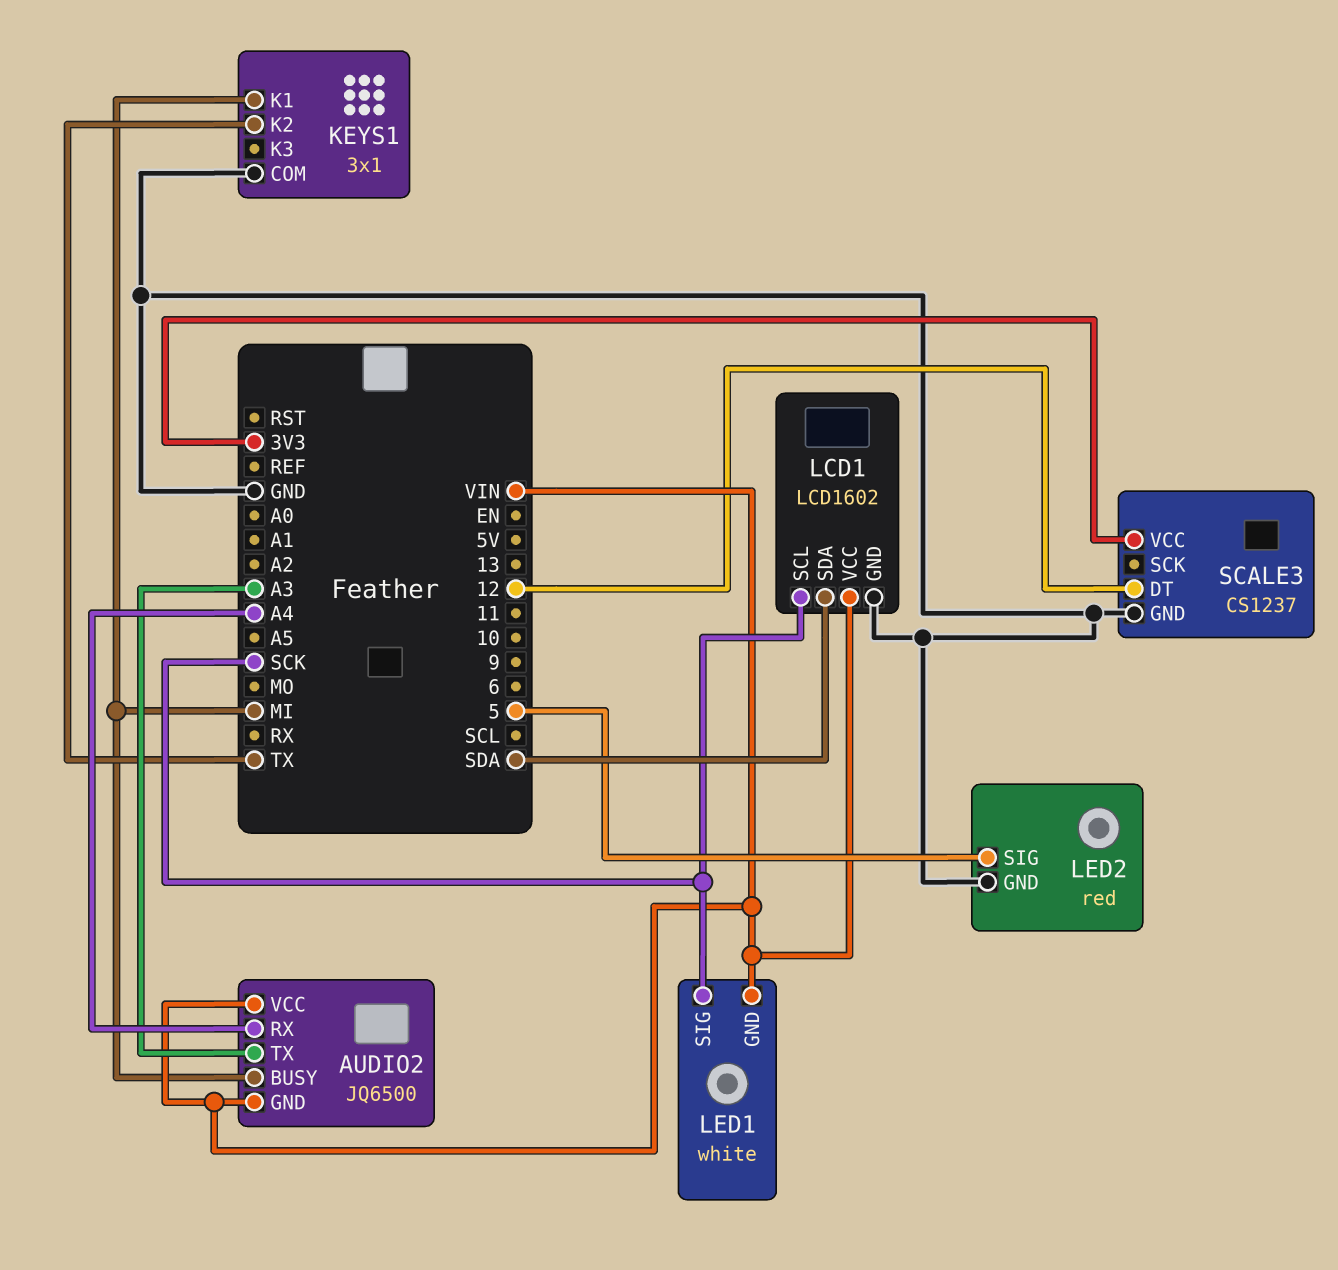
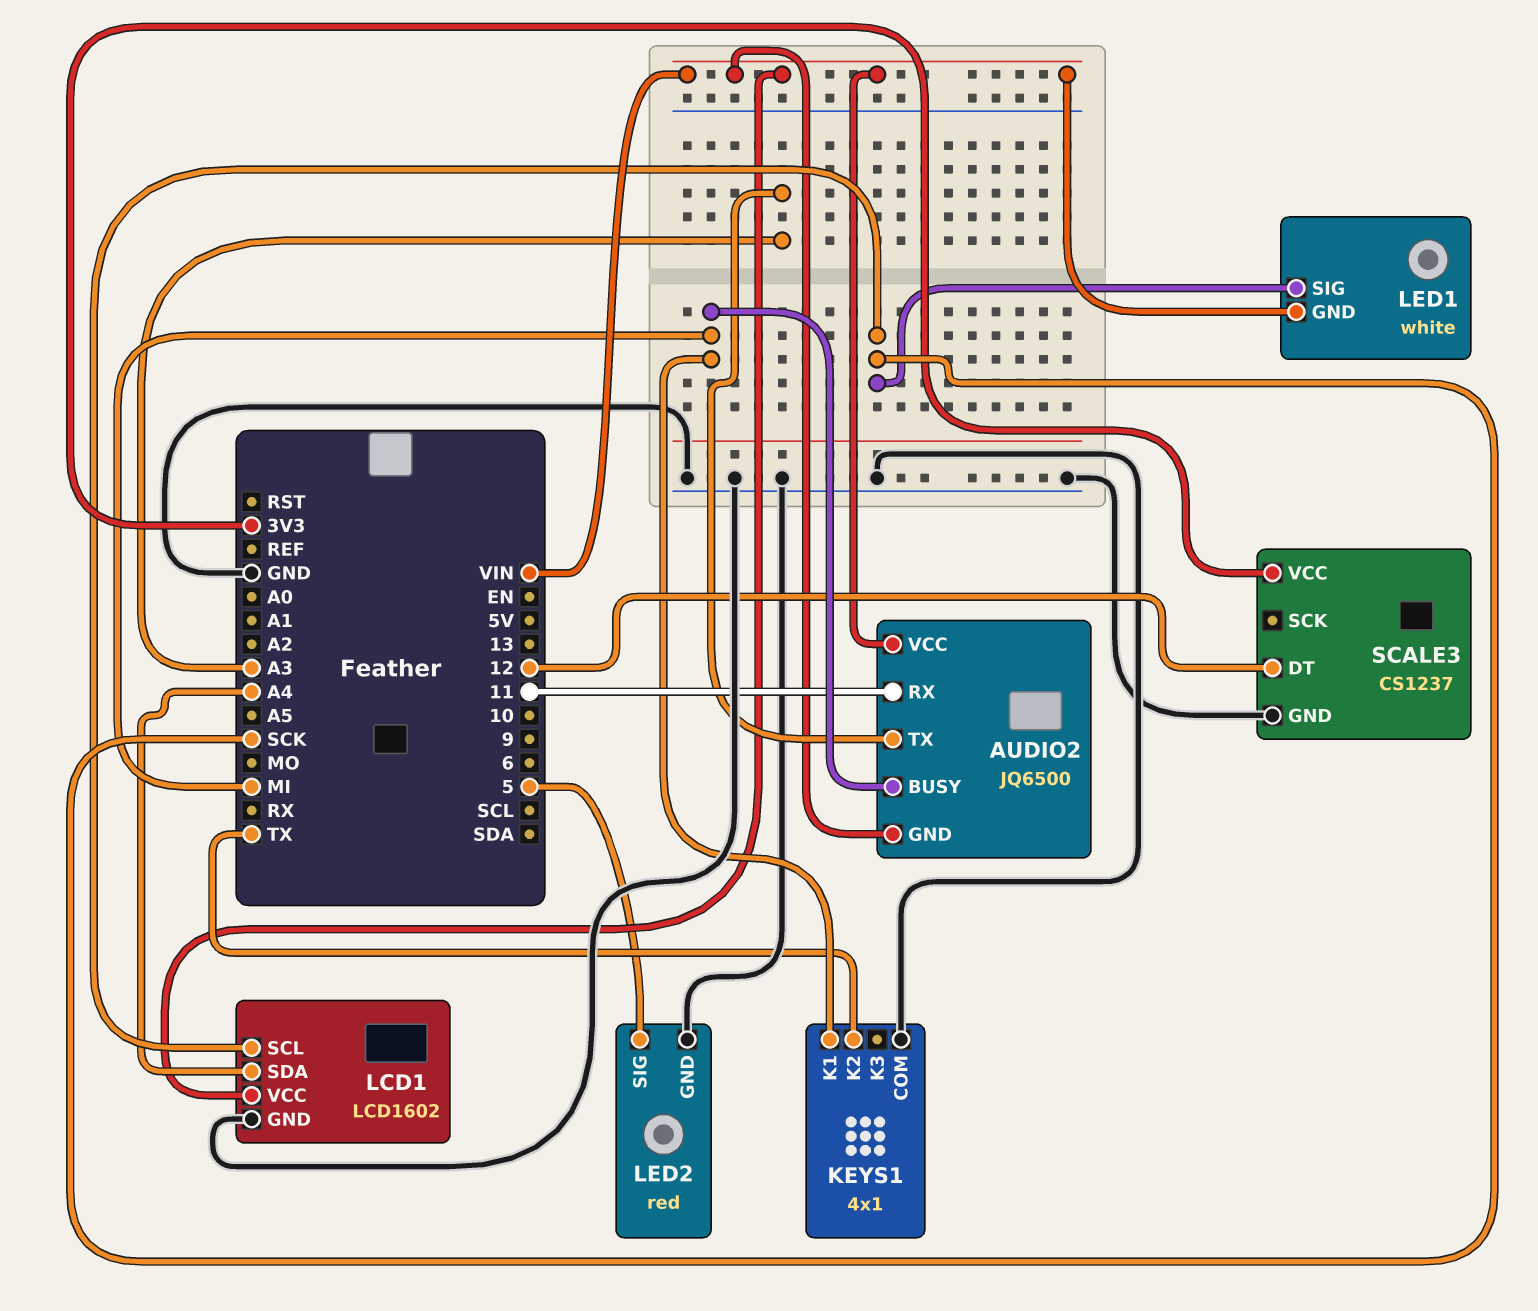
AUDIO2 pin RX: A4 -> 11
KEYS1: 3x1 -> 4x1
LCD1 pin SDA: SDA -> A4

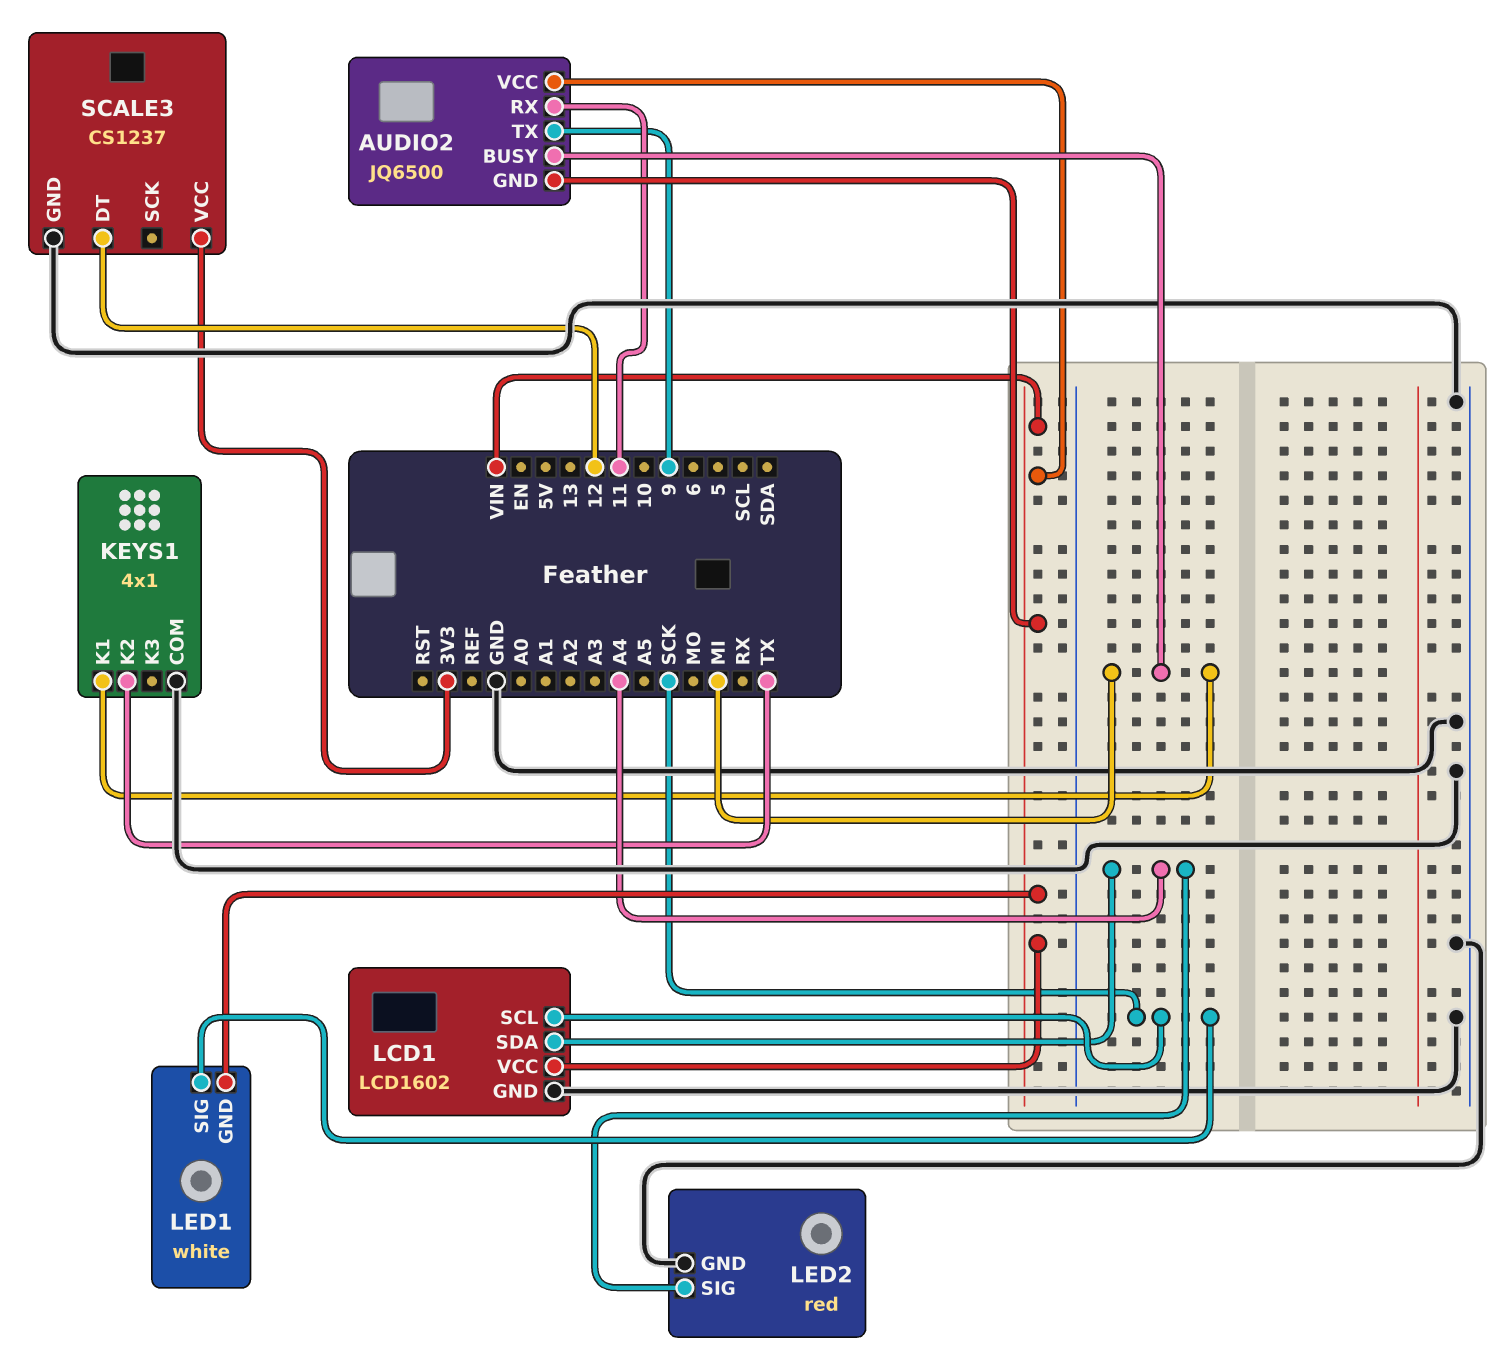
AUDIO2 pin TX: A3 -> 9
LED2 pin SIG: 5 -> A4

